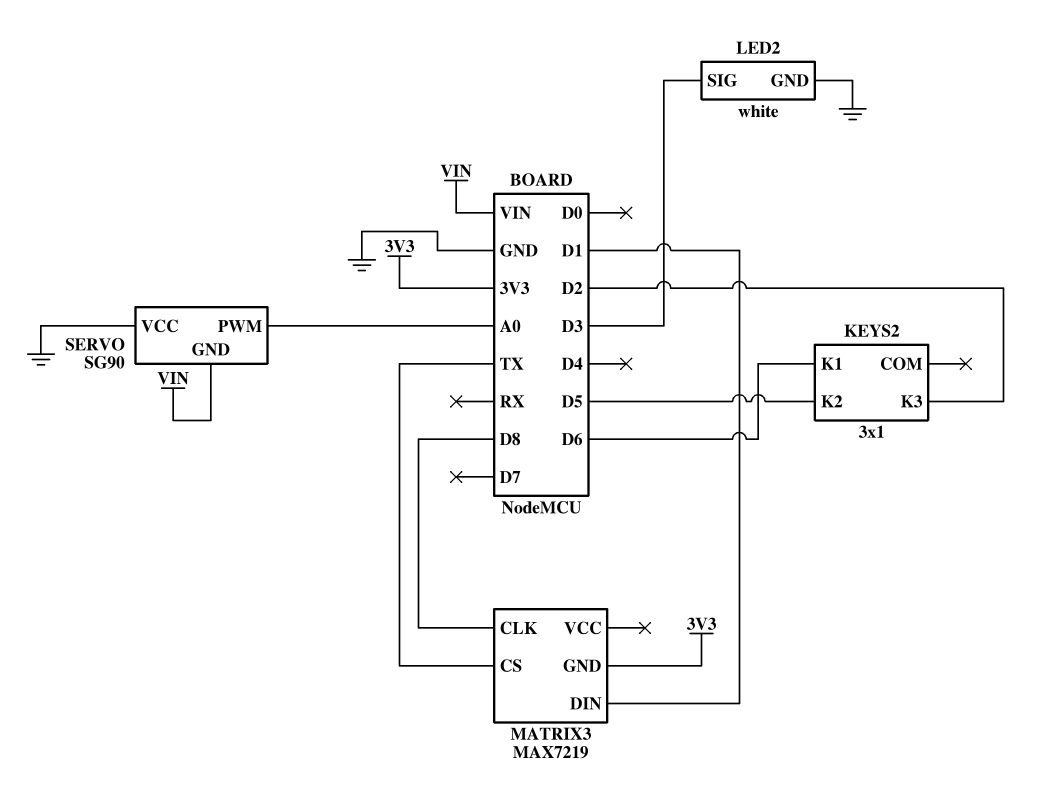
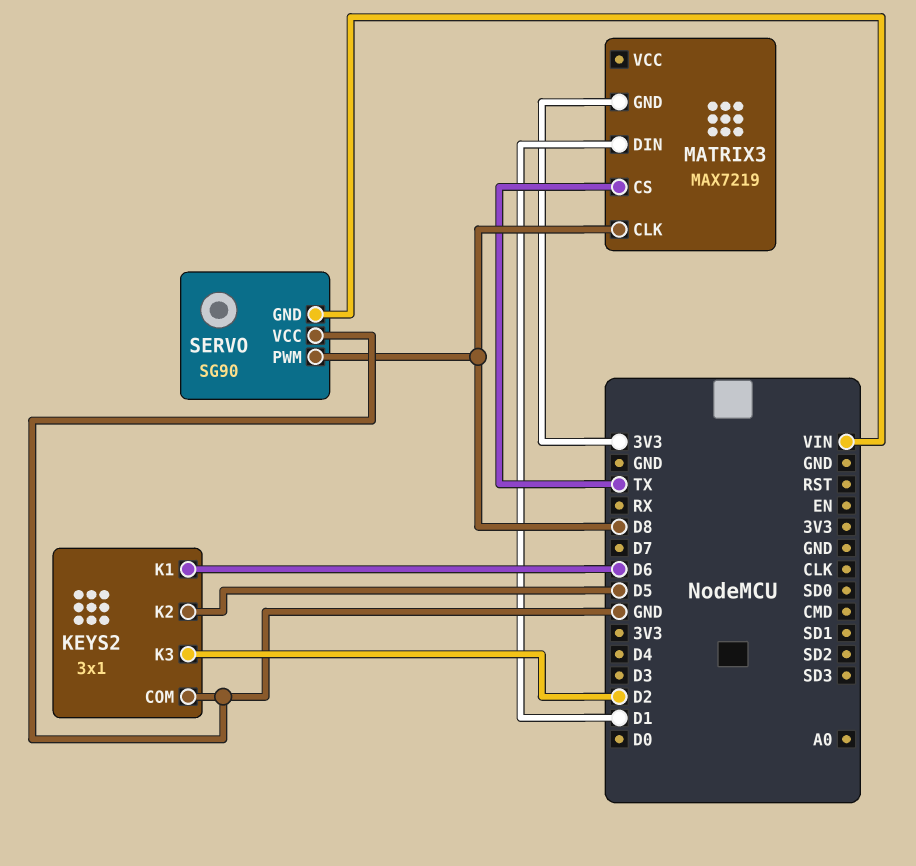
KEYS2 pin COM: none -> GND
LED2: white -> none
LED2 pin GND: GND -> none
LED2 pin SIG: D3 -> none
SERVO pin PWM: A0 -> D8

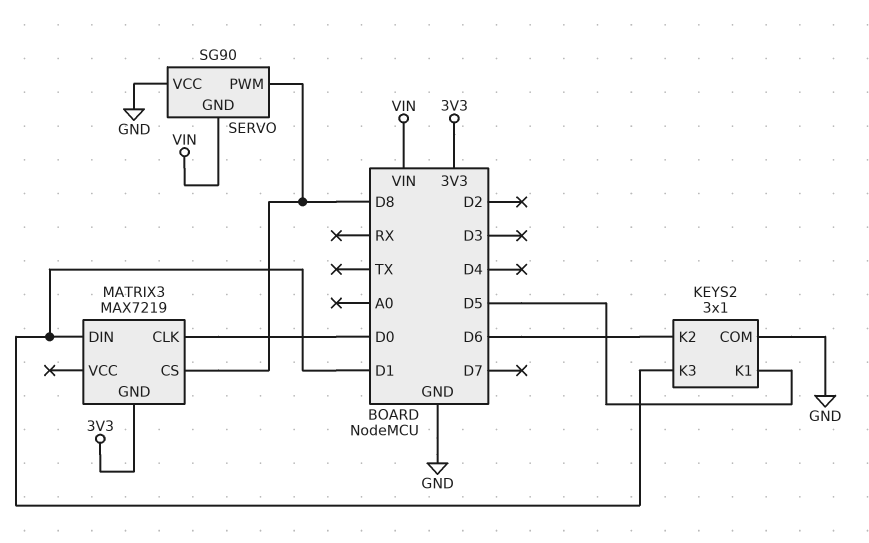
KEYS2 pin K1: D6 -> D5
KEYS2 pin K2: D5 -> D6
KEYS2 pin K3: D2 -> D1
MATRIX3 pin CLK: D8 -> D0
MATRIX3 pin CS: TX -> D8

